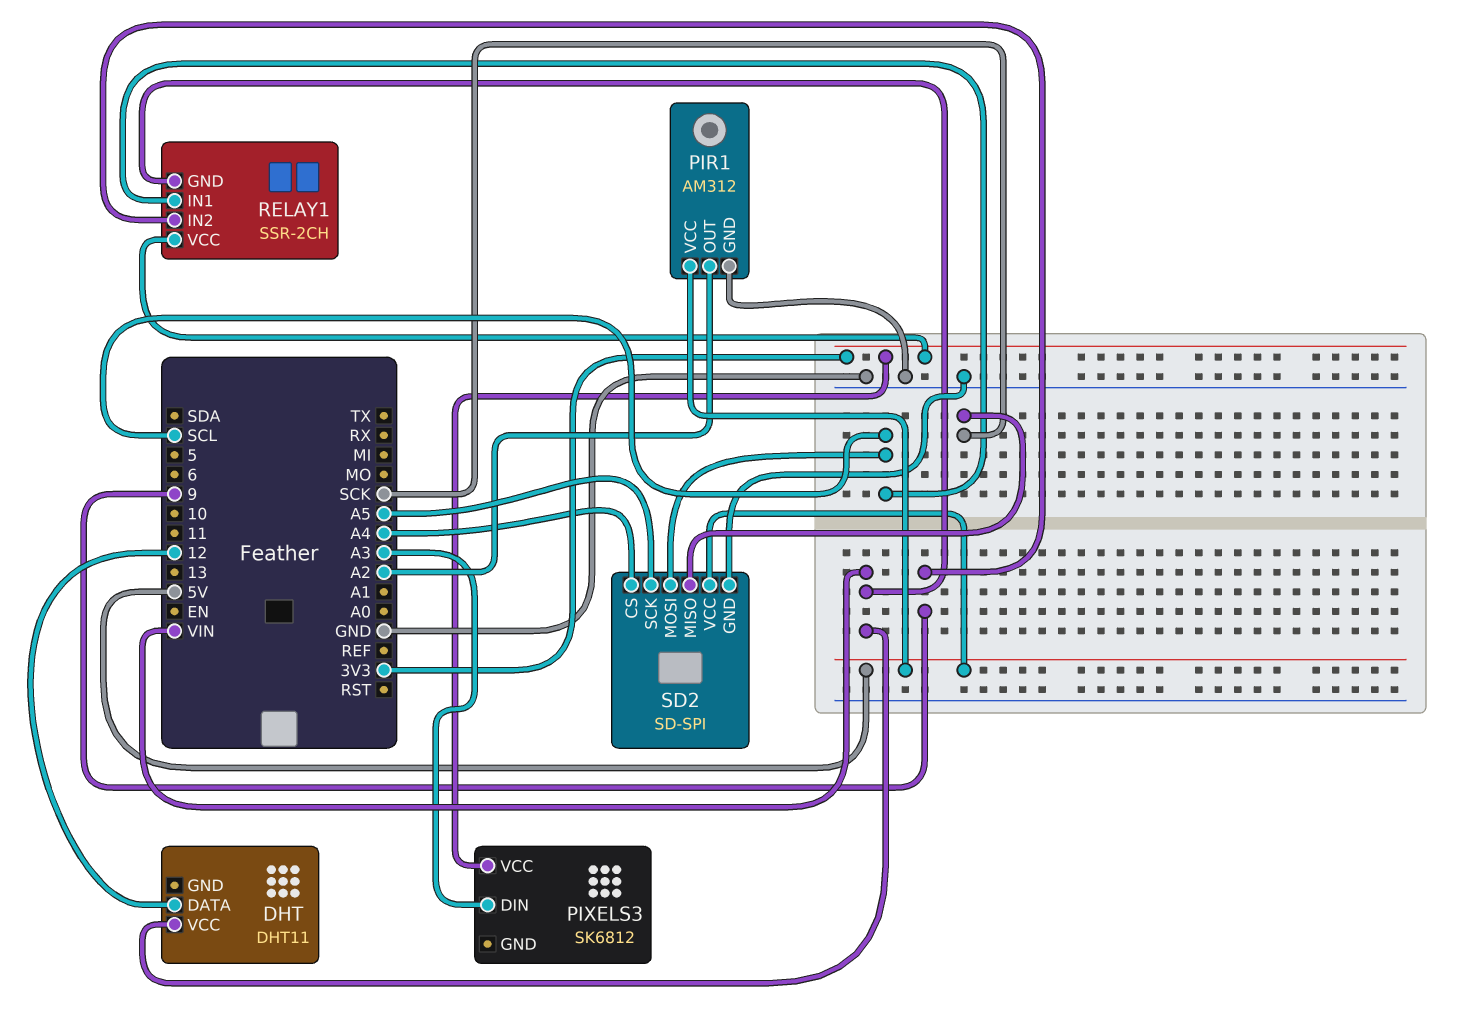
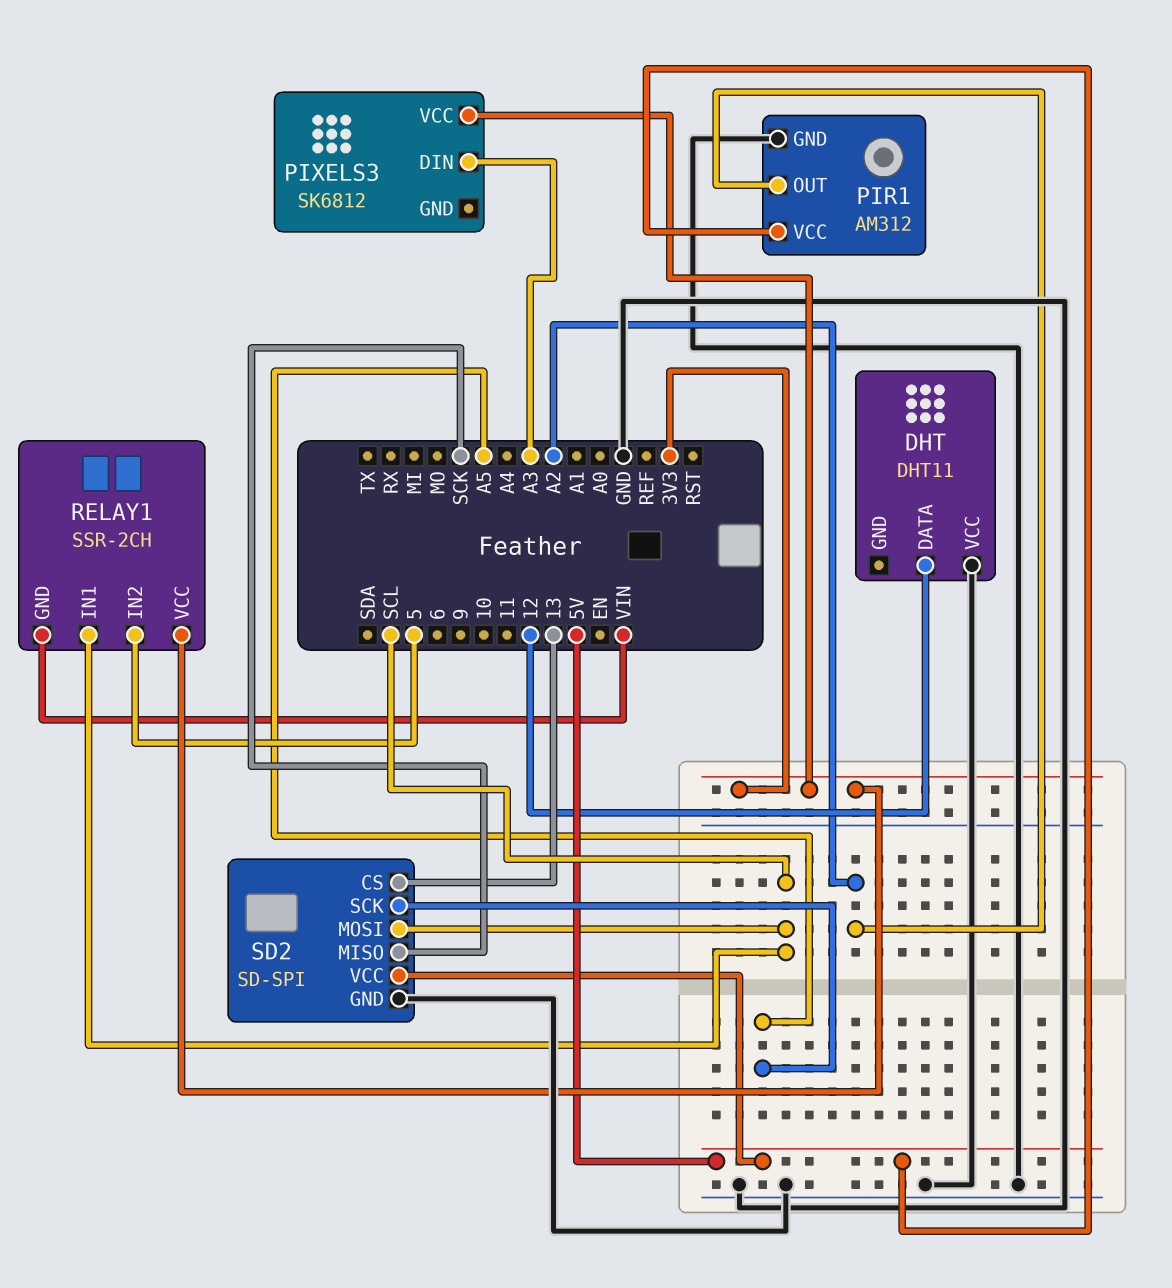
DHT pin VCC: VIN -> GND
RELAY1 pin IN2: 9 -> 5
SD2 pin CS: A4 -> 13

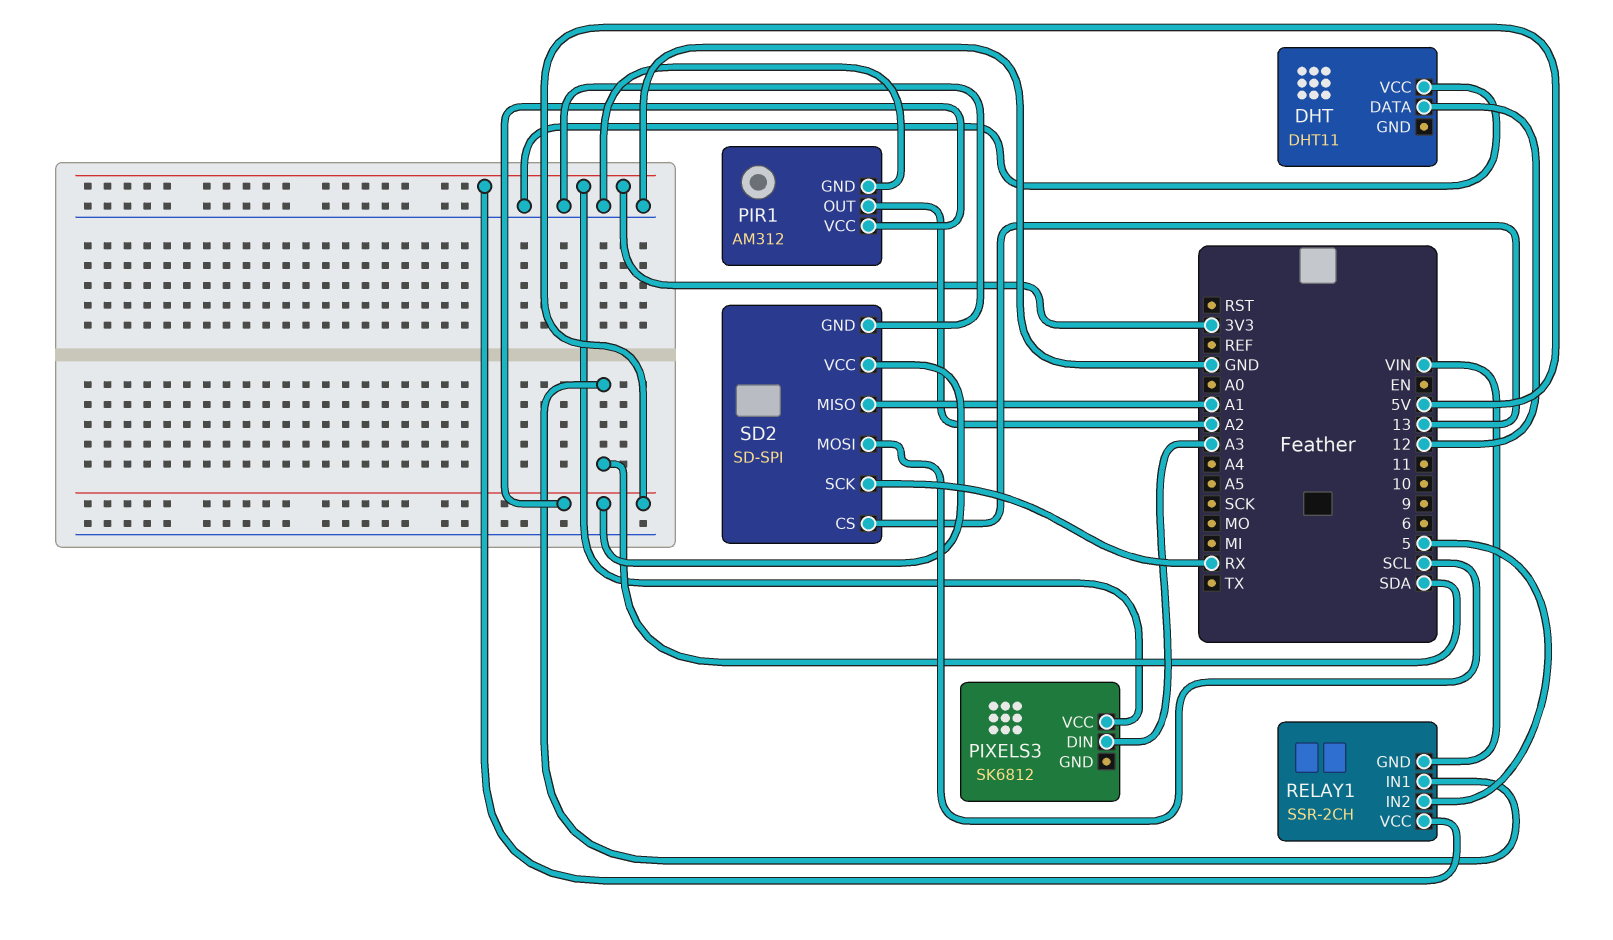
RELAY1 pin IN1: SCL -> SDA
SD2 pin MISO: SCK -> A1
SD2 pin SCK: A5 -> RX

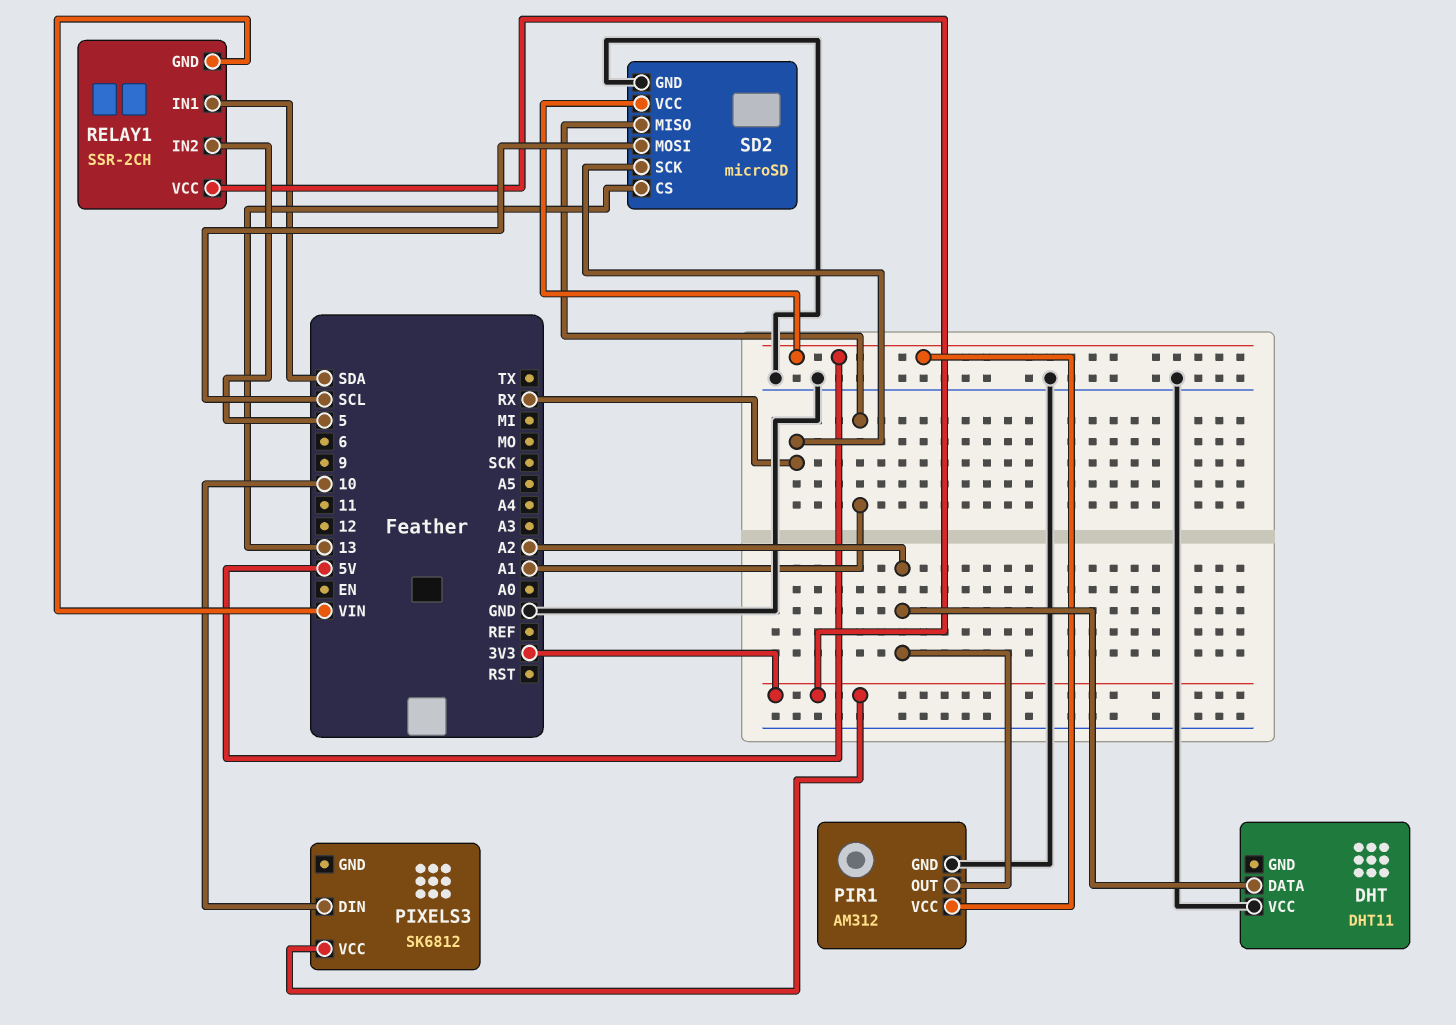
DHT pin DATA: 12 -> A2
PIXELS3 pin DIN: A3 -> 10
SD2: SD-SPI -> microSD

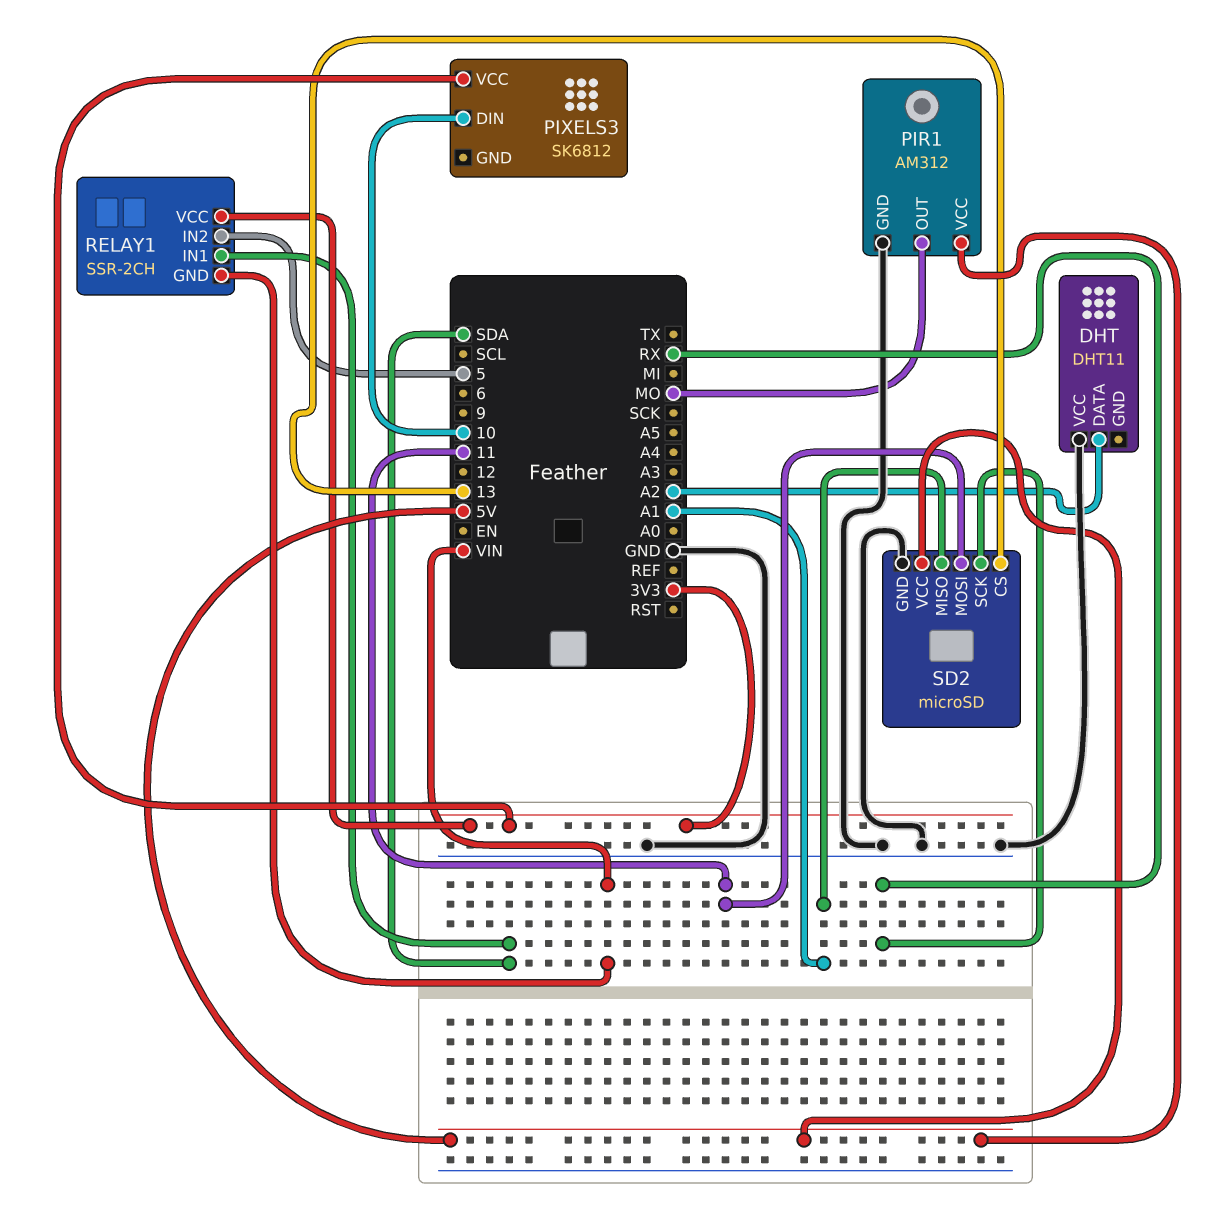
PIR1 pin OUT: A2 -> MO
SD2 pin MOSI: SCL -> 11

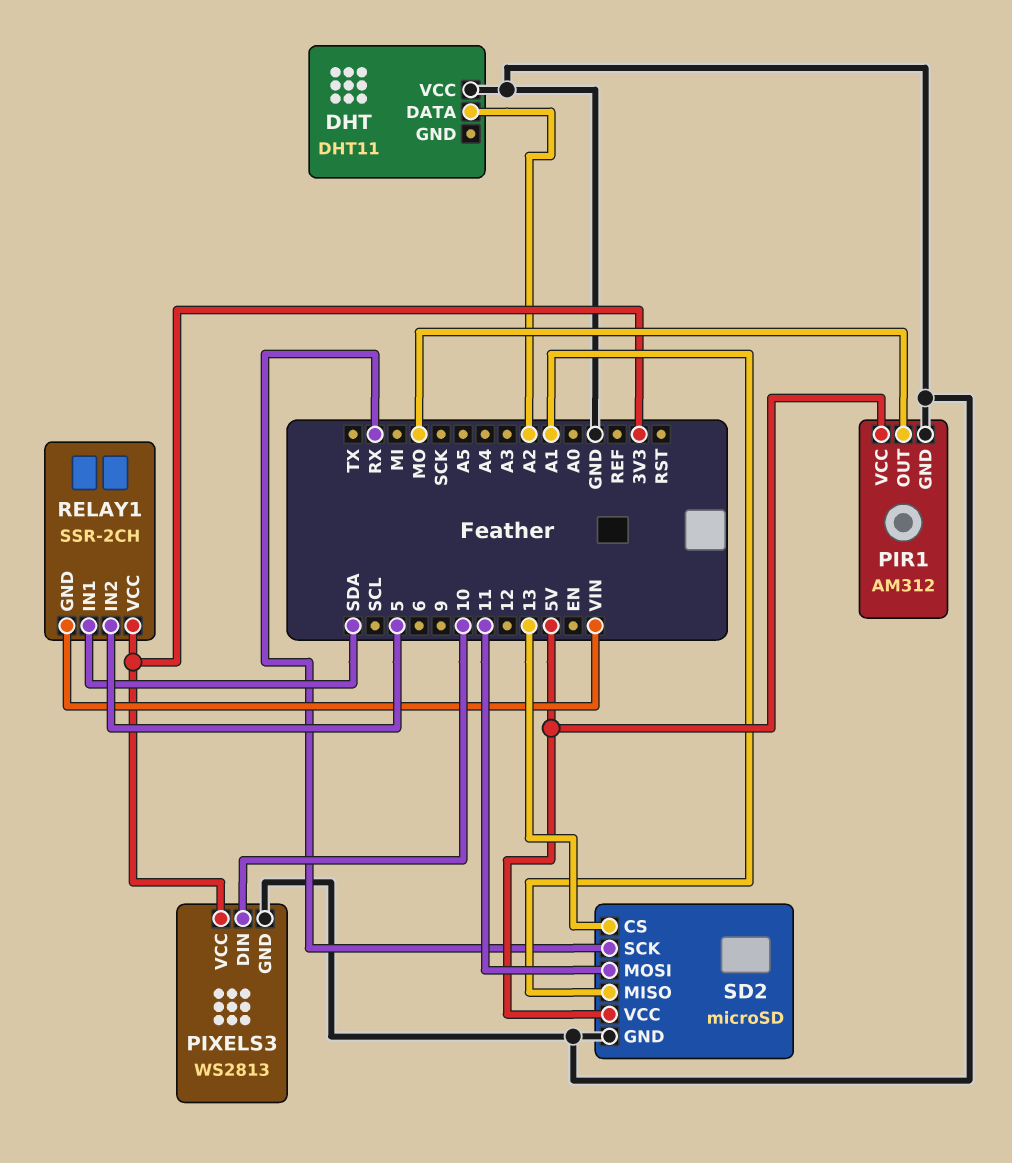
PIXELS3: SK6812 -> WS2813
PIXELS3 pin GND: none -> GND

